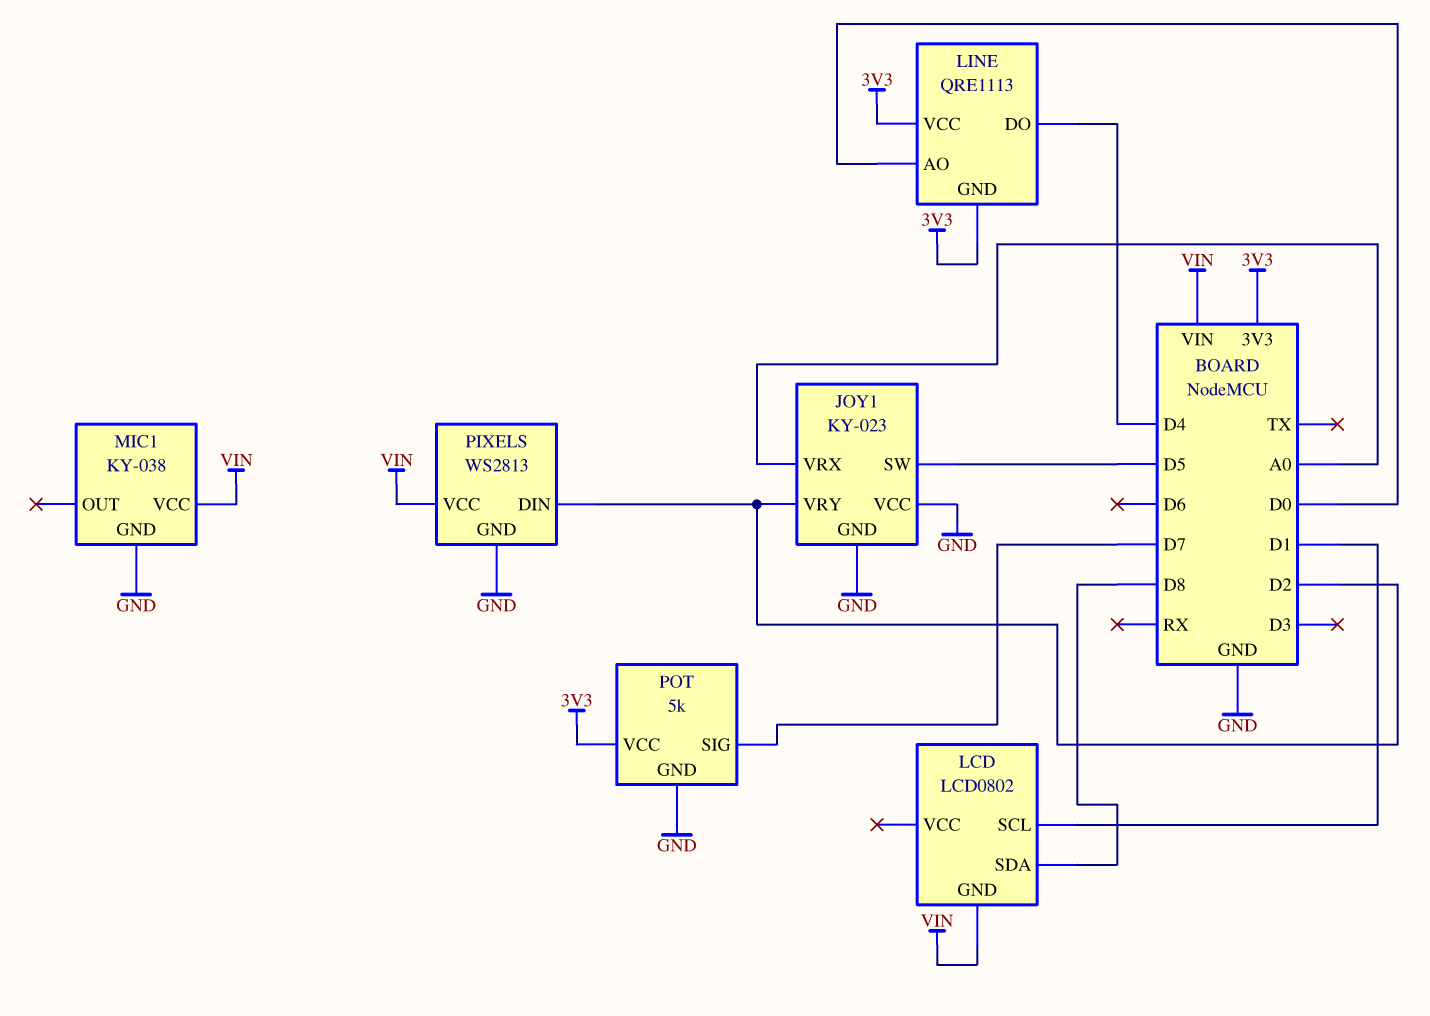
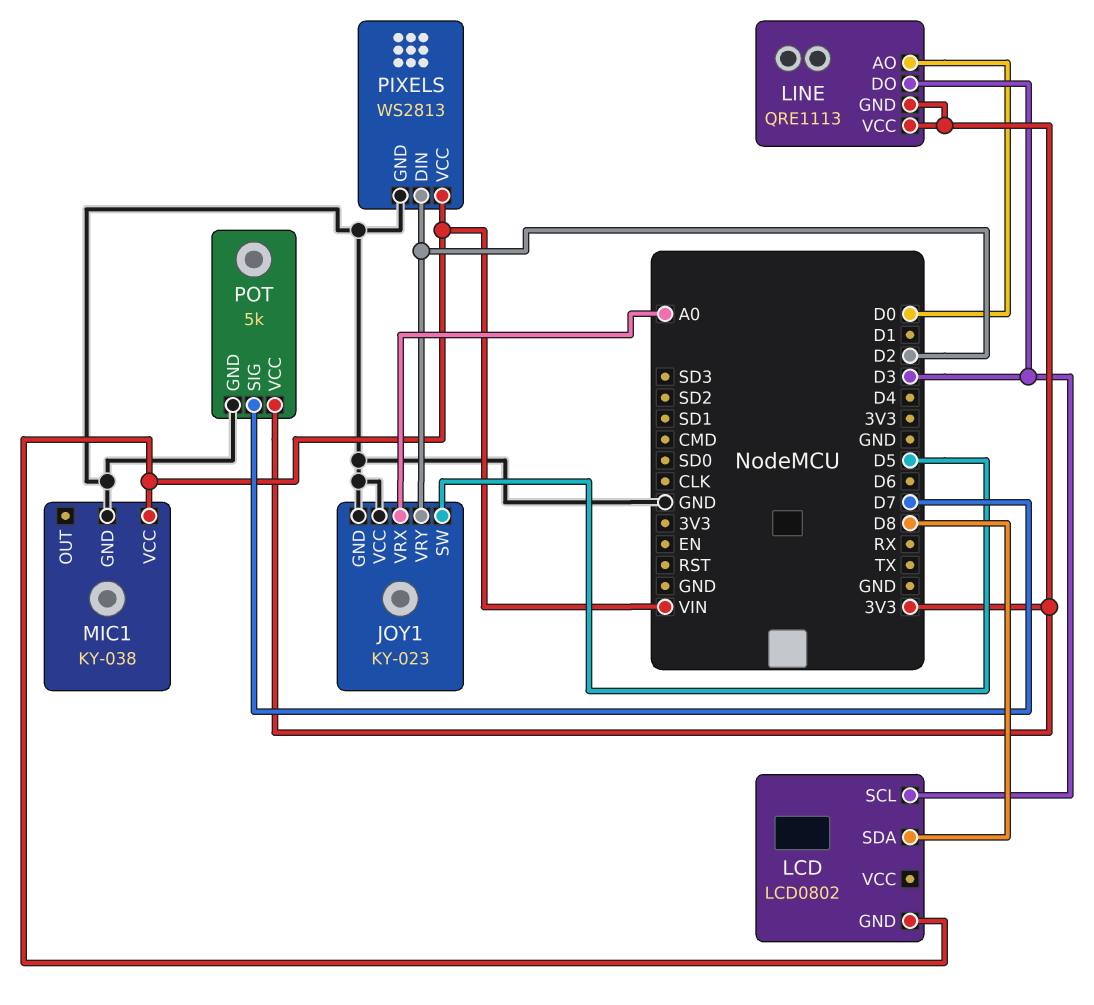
LCD pin SCL: D1 -> D3
LINE pin DO: D4 -> D3

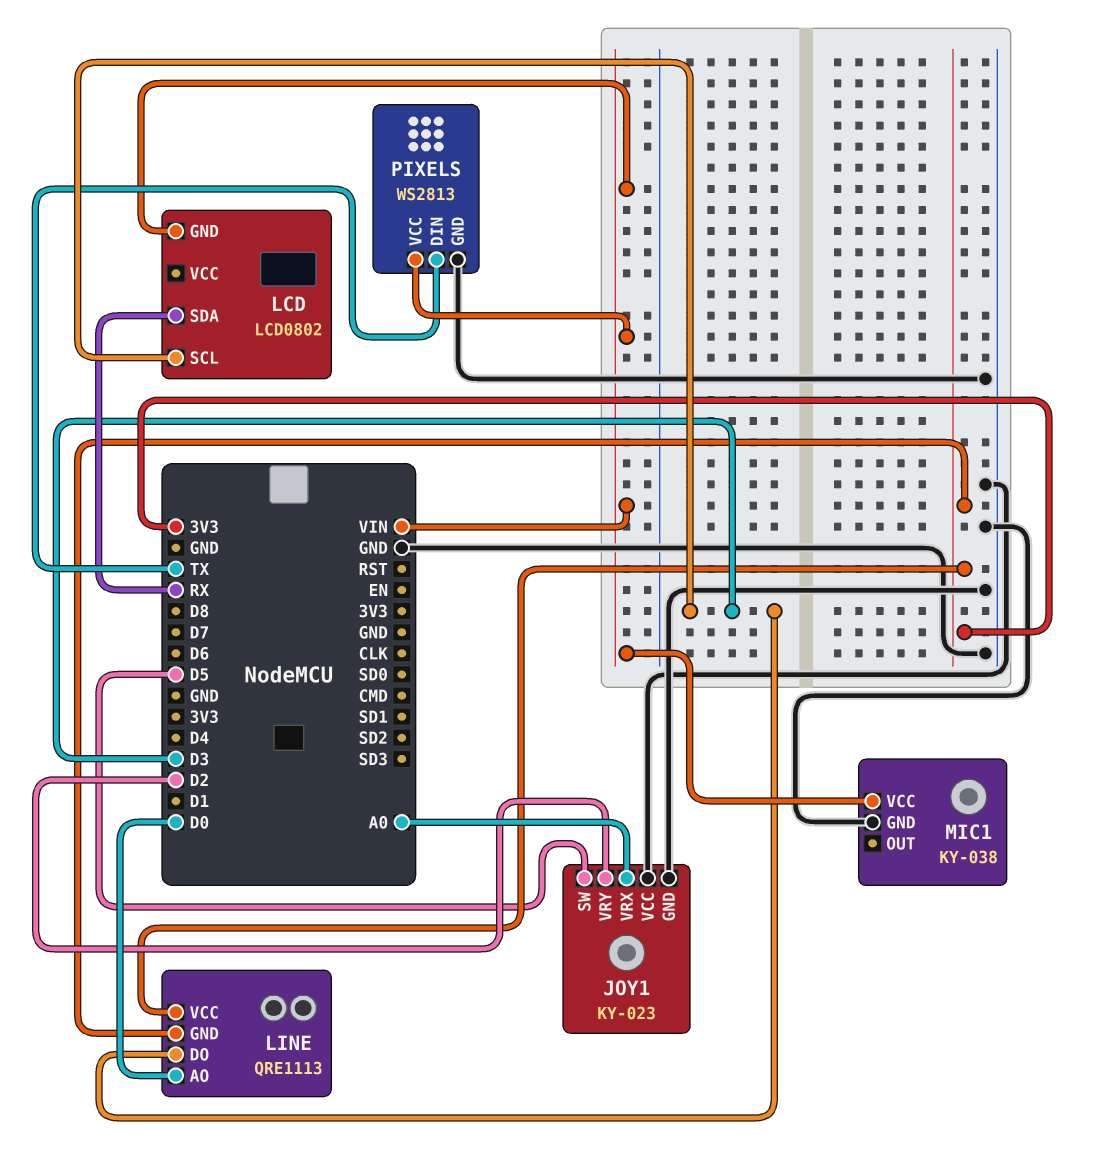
LCD pin SDA: D8 -> RX
PIXELS pin DIN: D2 -> TX
POT: 5k -> none
POT pin GND: GND -> none
POT pin SIG: D7 -> none
POT pin VCC: 3V3 -> none

